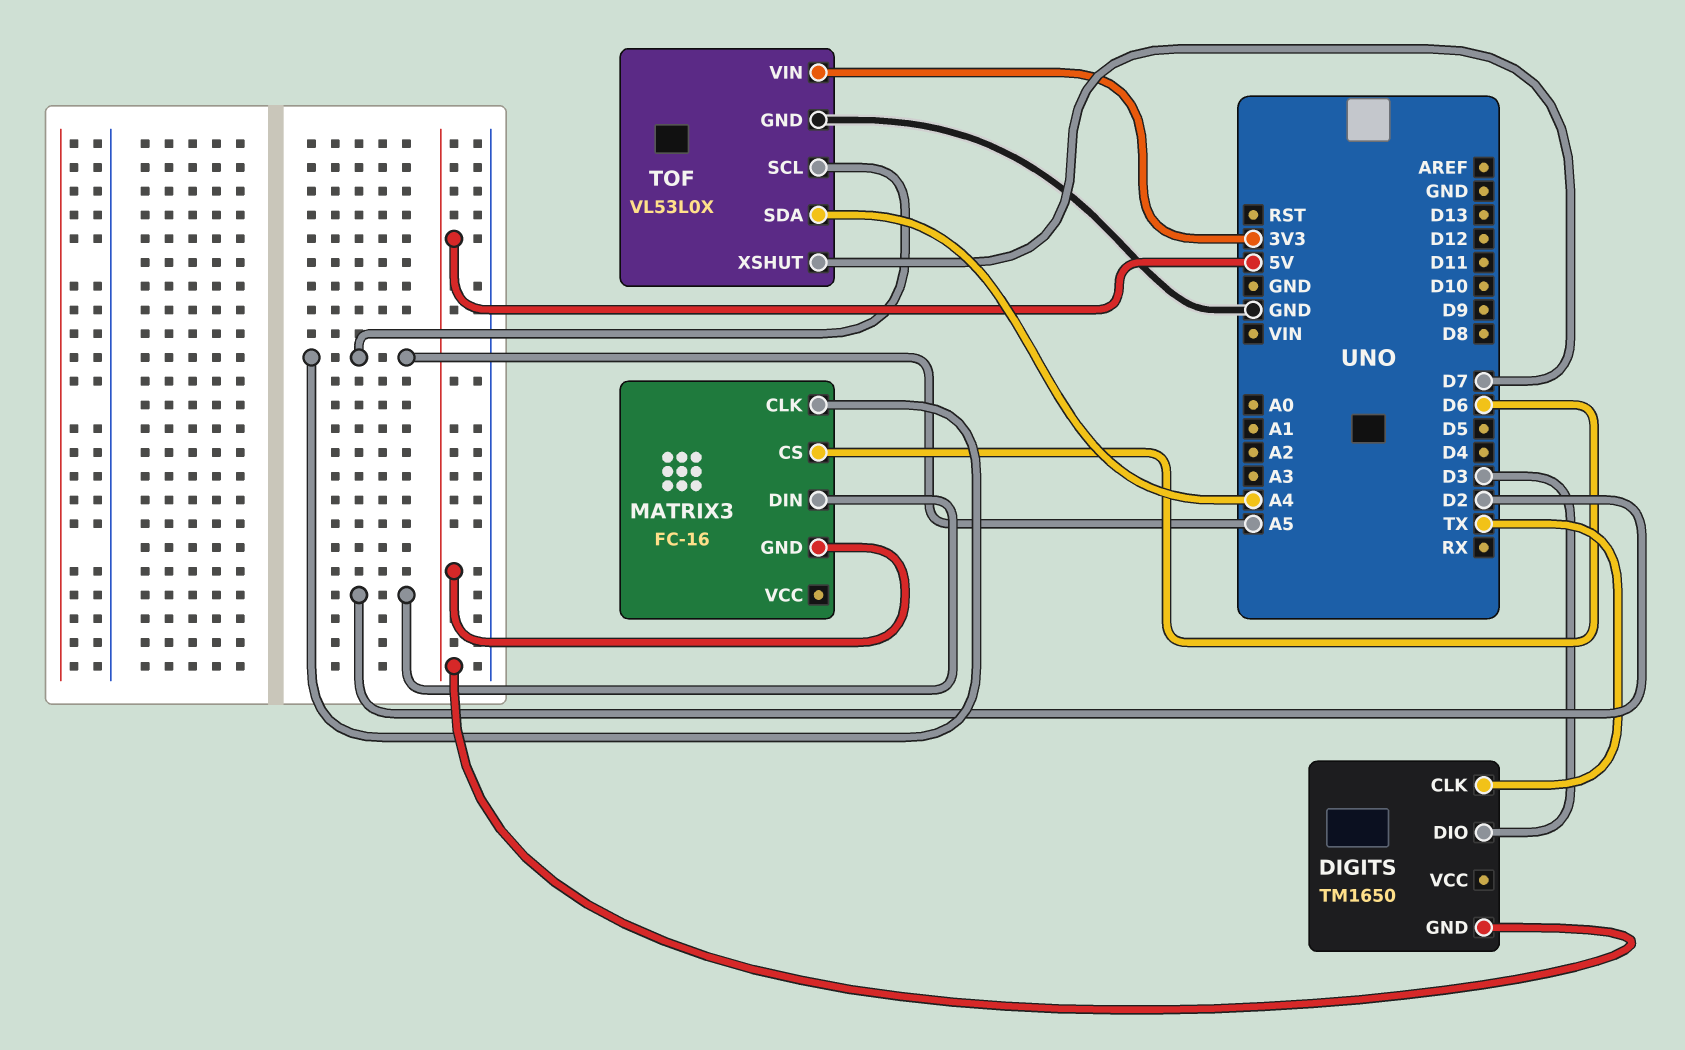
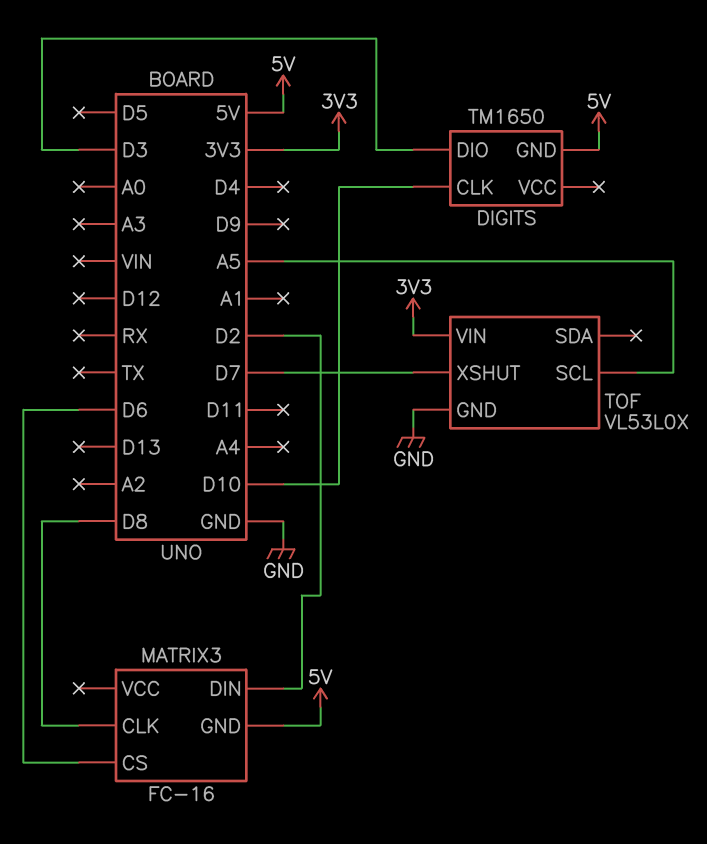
DIGITS pin CLK: TX -> D10
MATRIX3 pin CLK: A5 -> D8
TOF pin SDA: A4 -> none

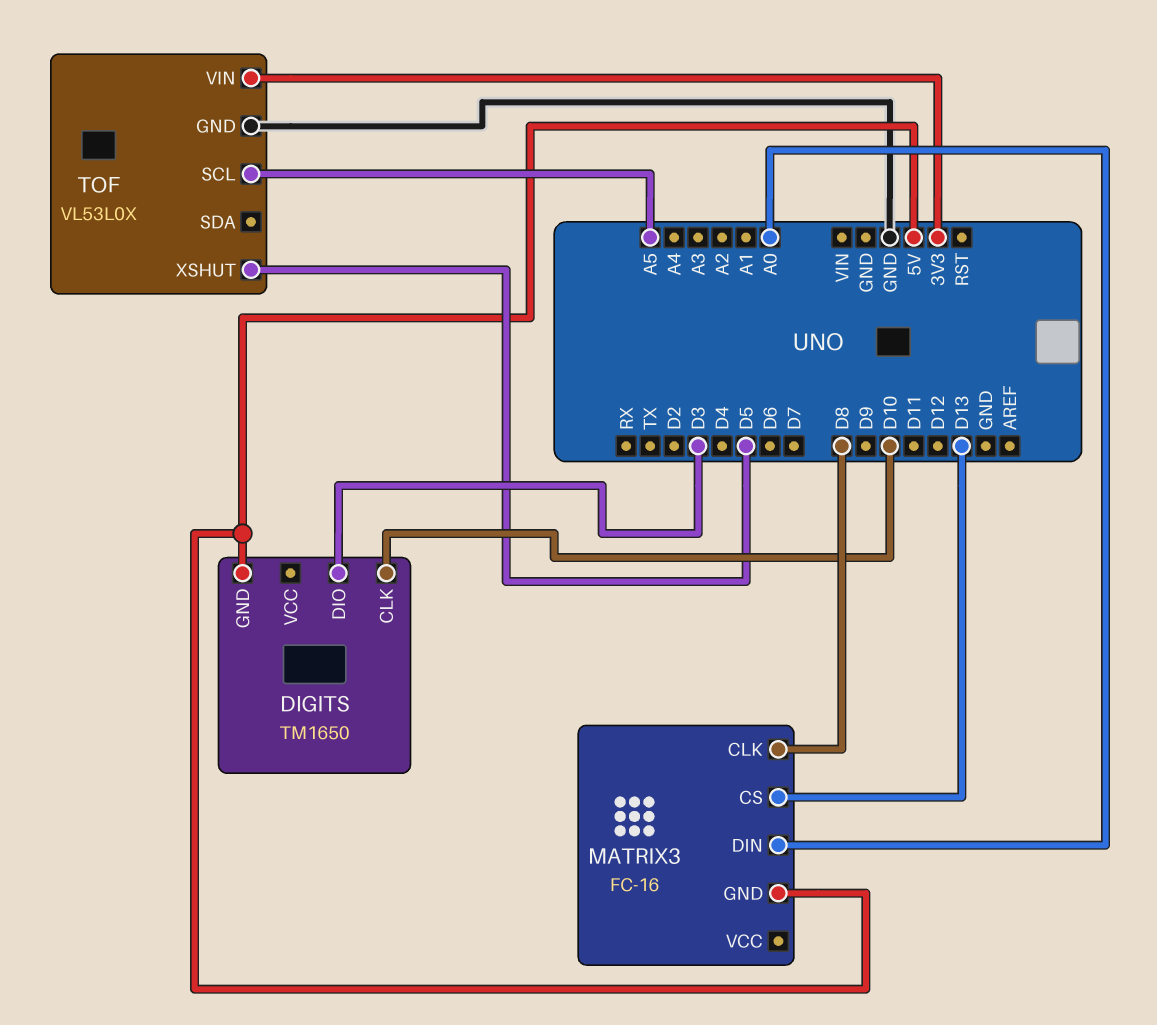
MATRIX3 pin CS: D6 -> D13
MATRIX3 pin DIN: D2 -> A0
TOF pin XSHUT: D7 -> D5

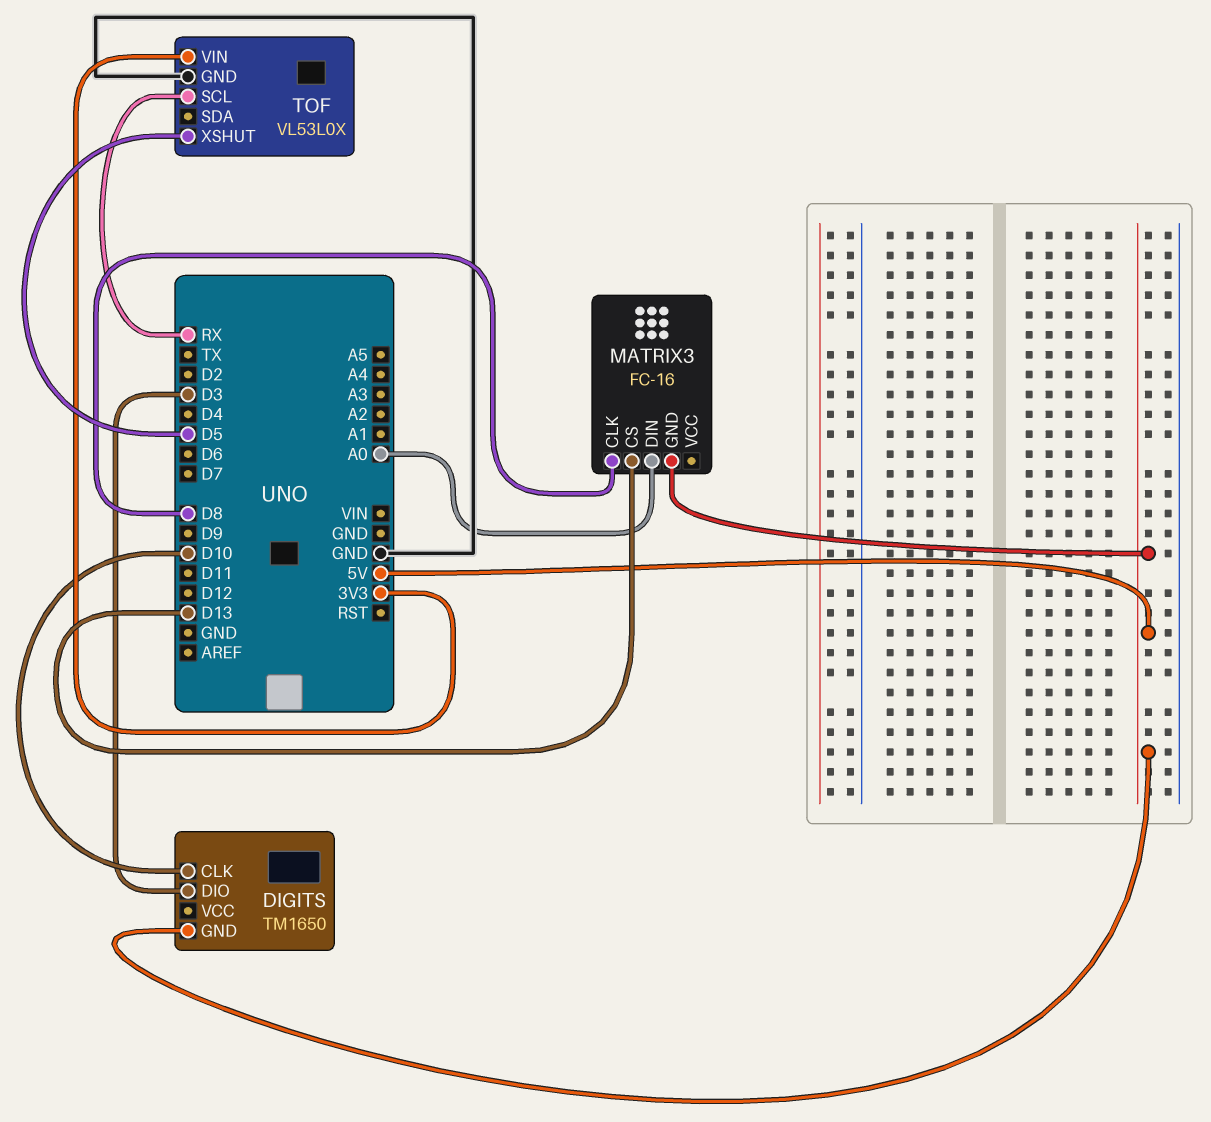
TOF pin SCL: A5 -> RX

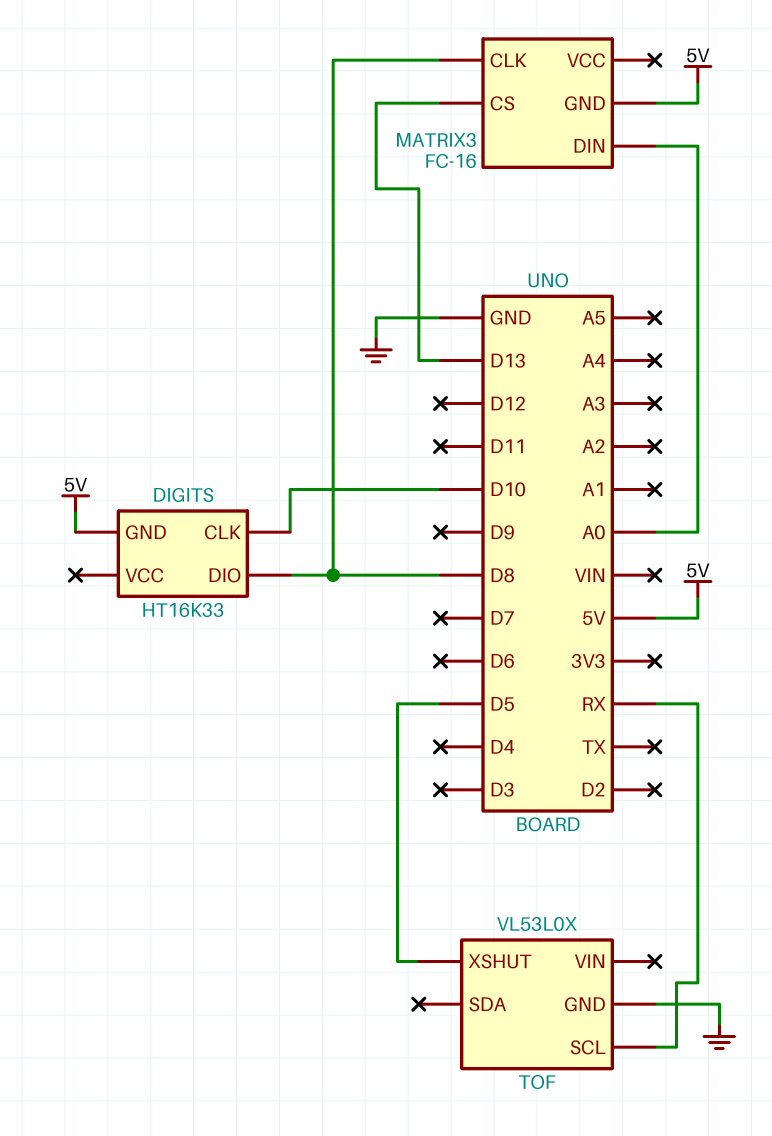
DIGITS: TM1650 -> HT16K33
DIGITS pin DIO: D3 -> D8
TOF pin VIN: 3V3 -> none

